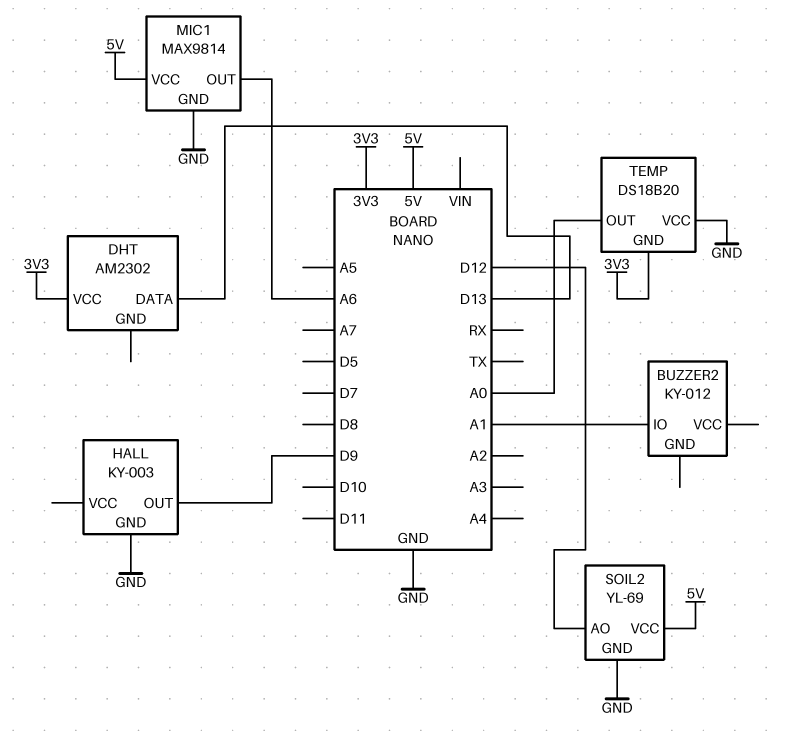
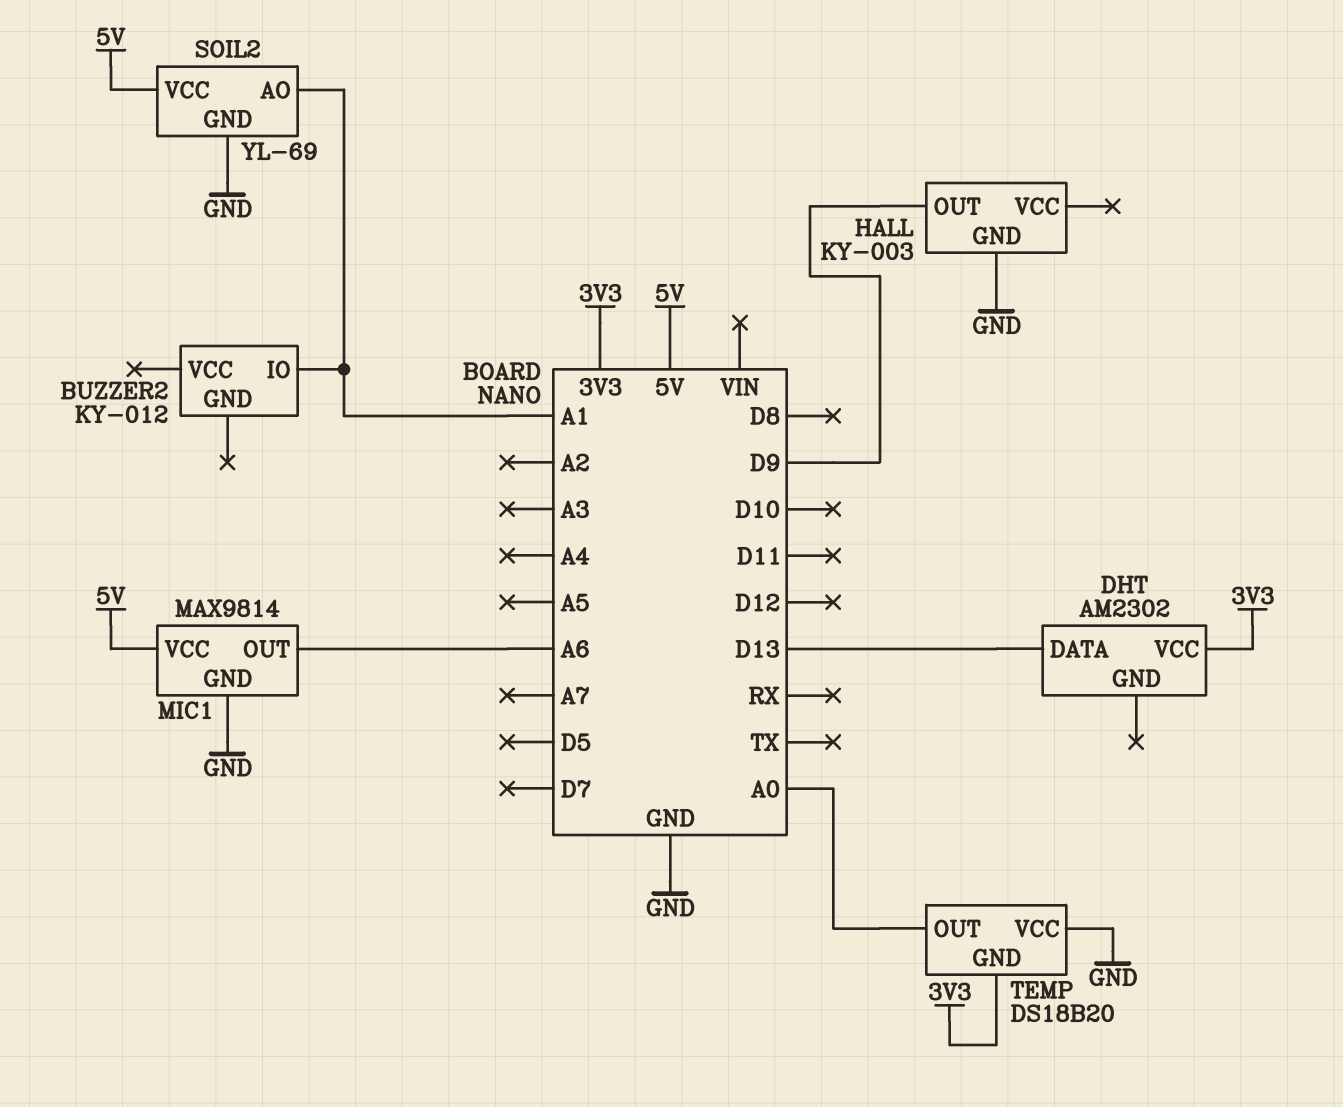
SOIL2 pin AO: D12 -> A1

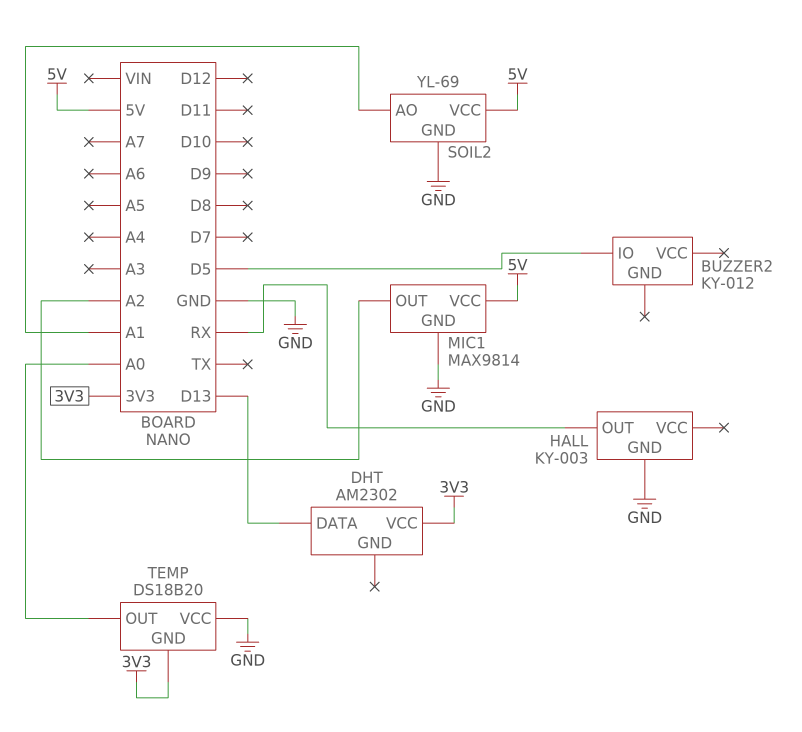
BUZZER2 pin IO: A1 -> D5
HALL pin OUT: D9 -> RX
MIC1 pin OUT: A6 -> A2

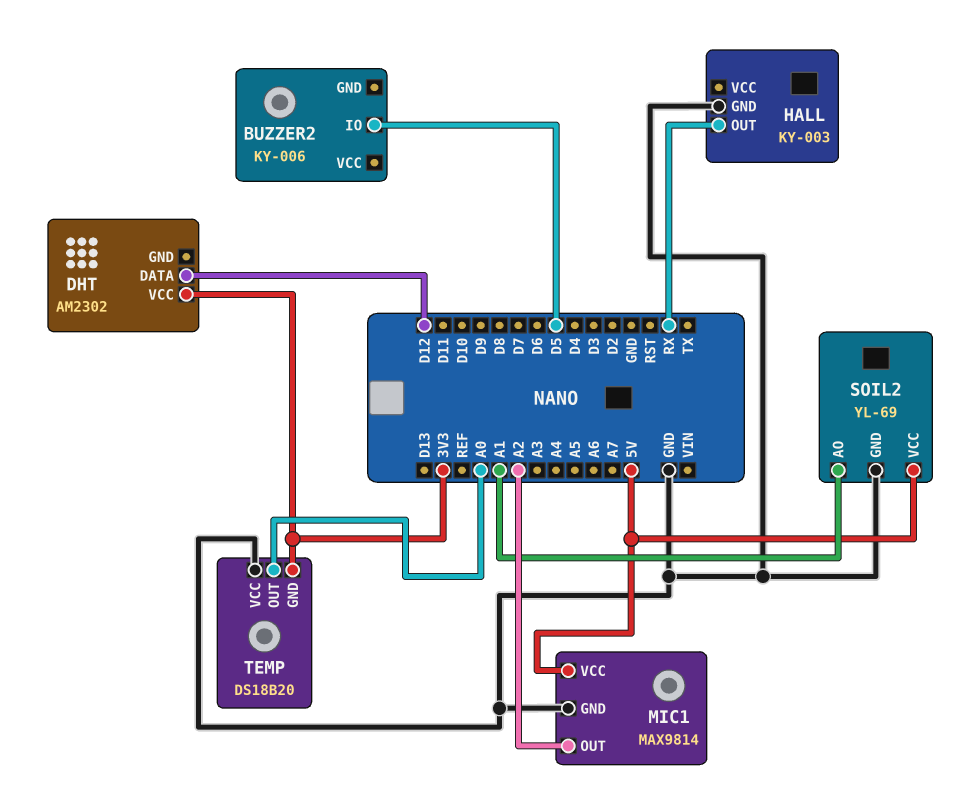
BUZZER2: KY-012 -> KY-006
DHT pin DATA: D13 -> D12

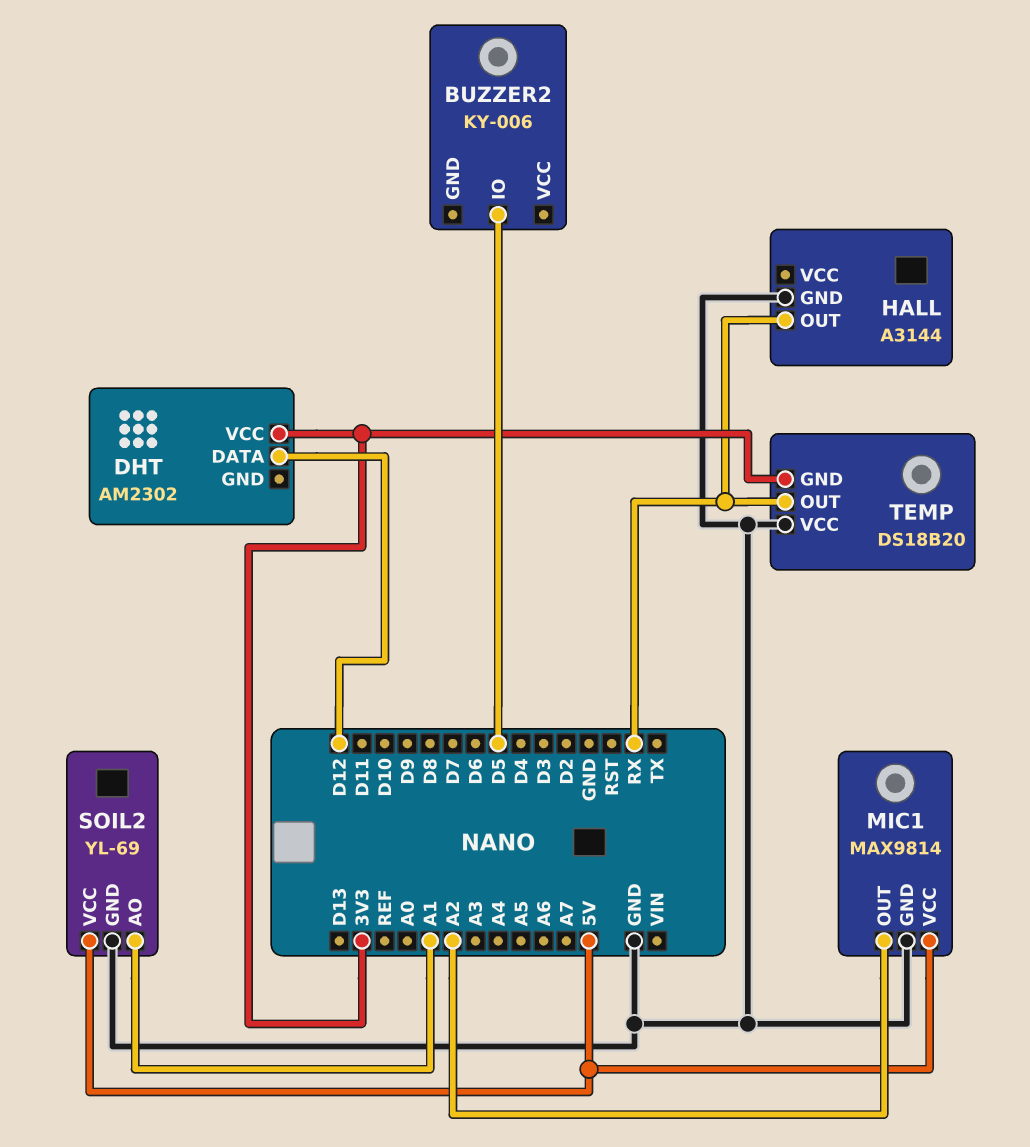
HALL: KY-003 -> A3144
TEMP pin OUT: A0 -> RX

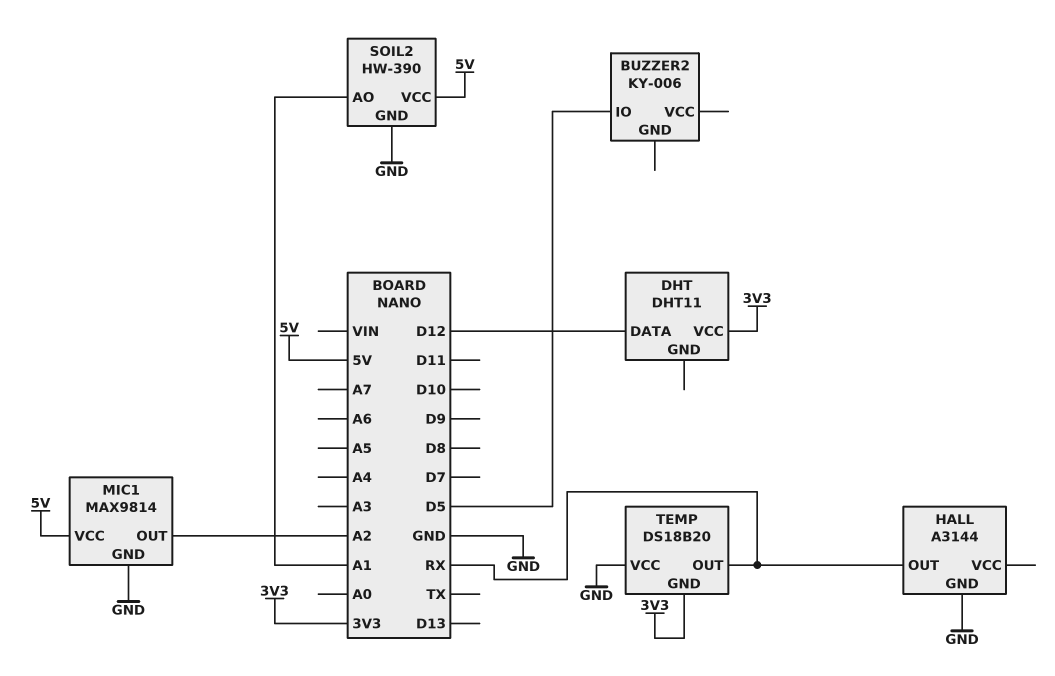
DHT: AM2302 -> DHT11
SOIL2: YL-69 -> HW-390

